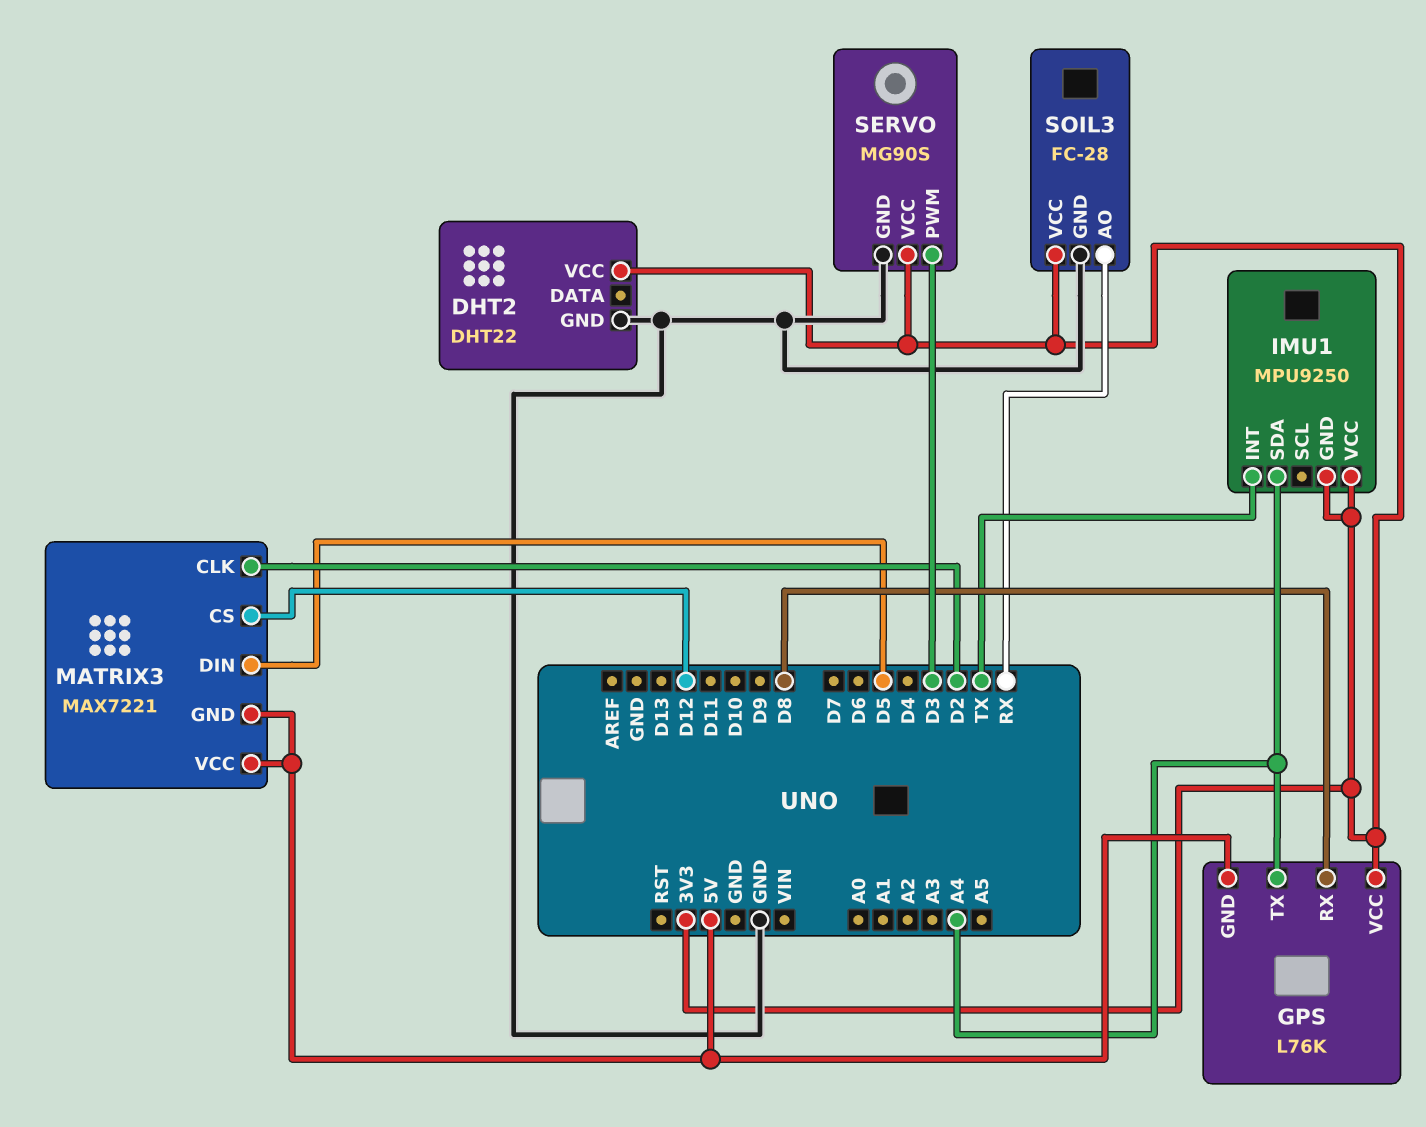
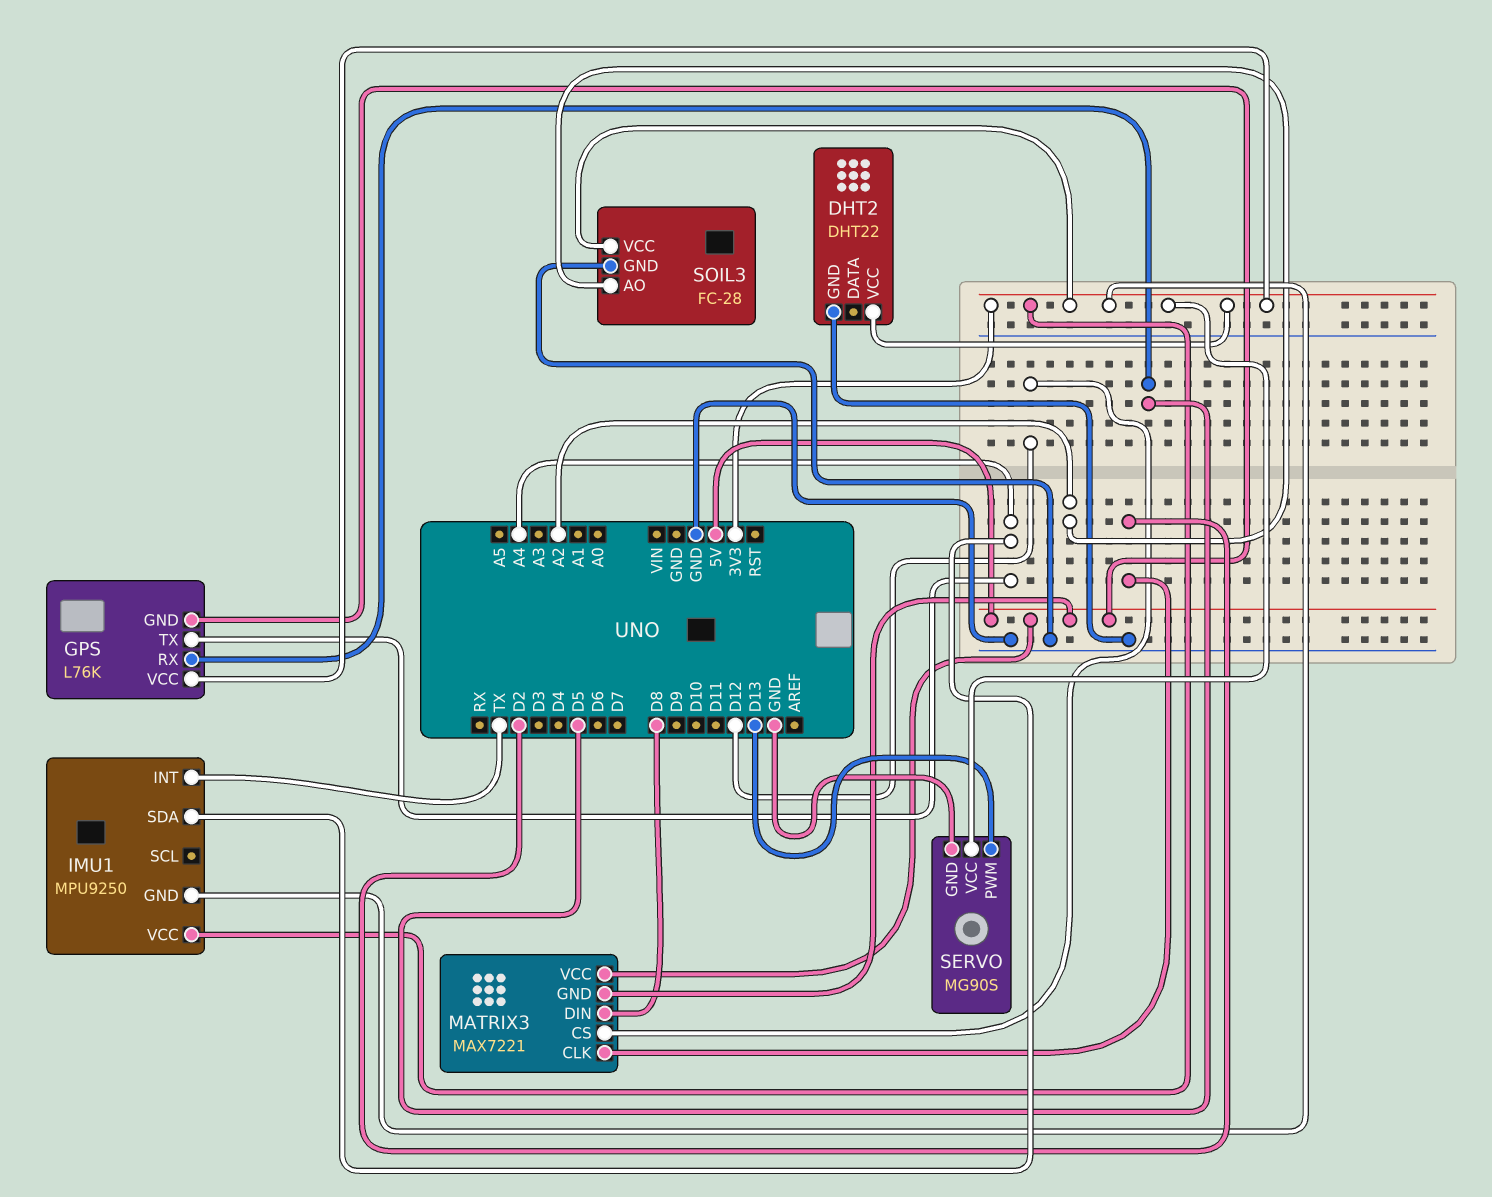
GPS pin RX: D8 -> D5
MATRIX3 pin DIN: D5 -> D8
SERVO pin PWM: D3 -> D13
SOIL3 pin AO: RX -> A2

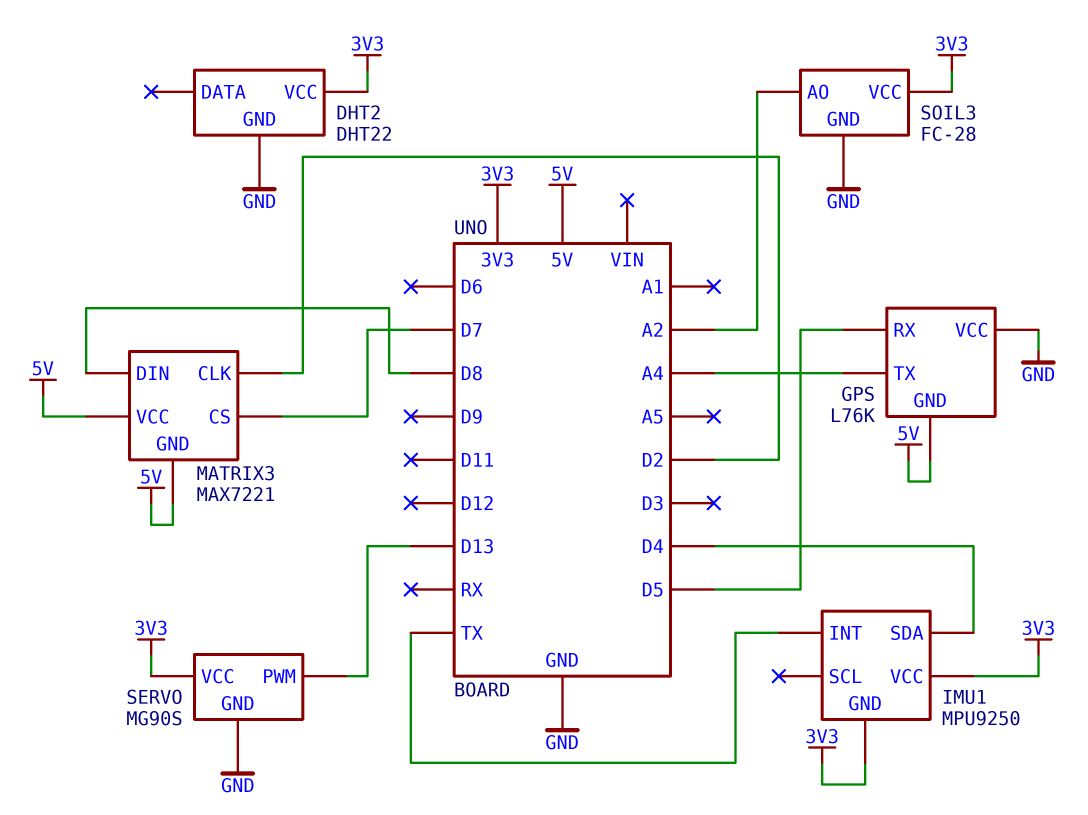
GPS pin VCC: 3V3 -> GND
IMU1 pin SDA: A4 -> D4
MATRIX3 pin CS: D12 -> D7

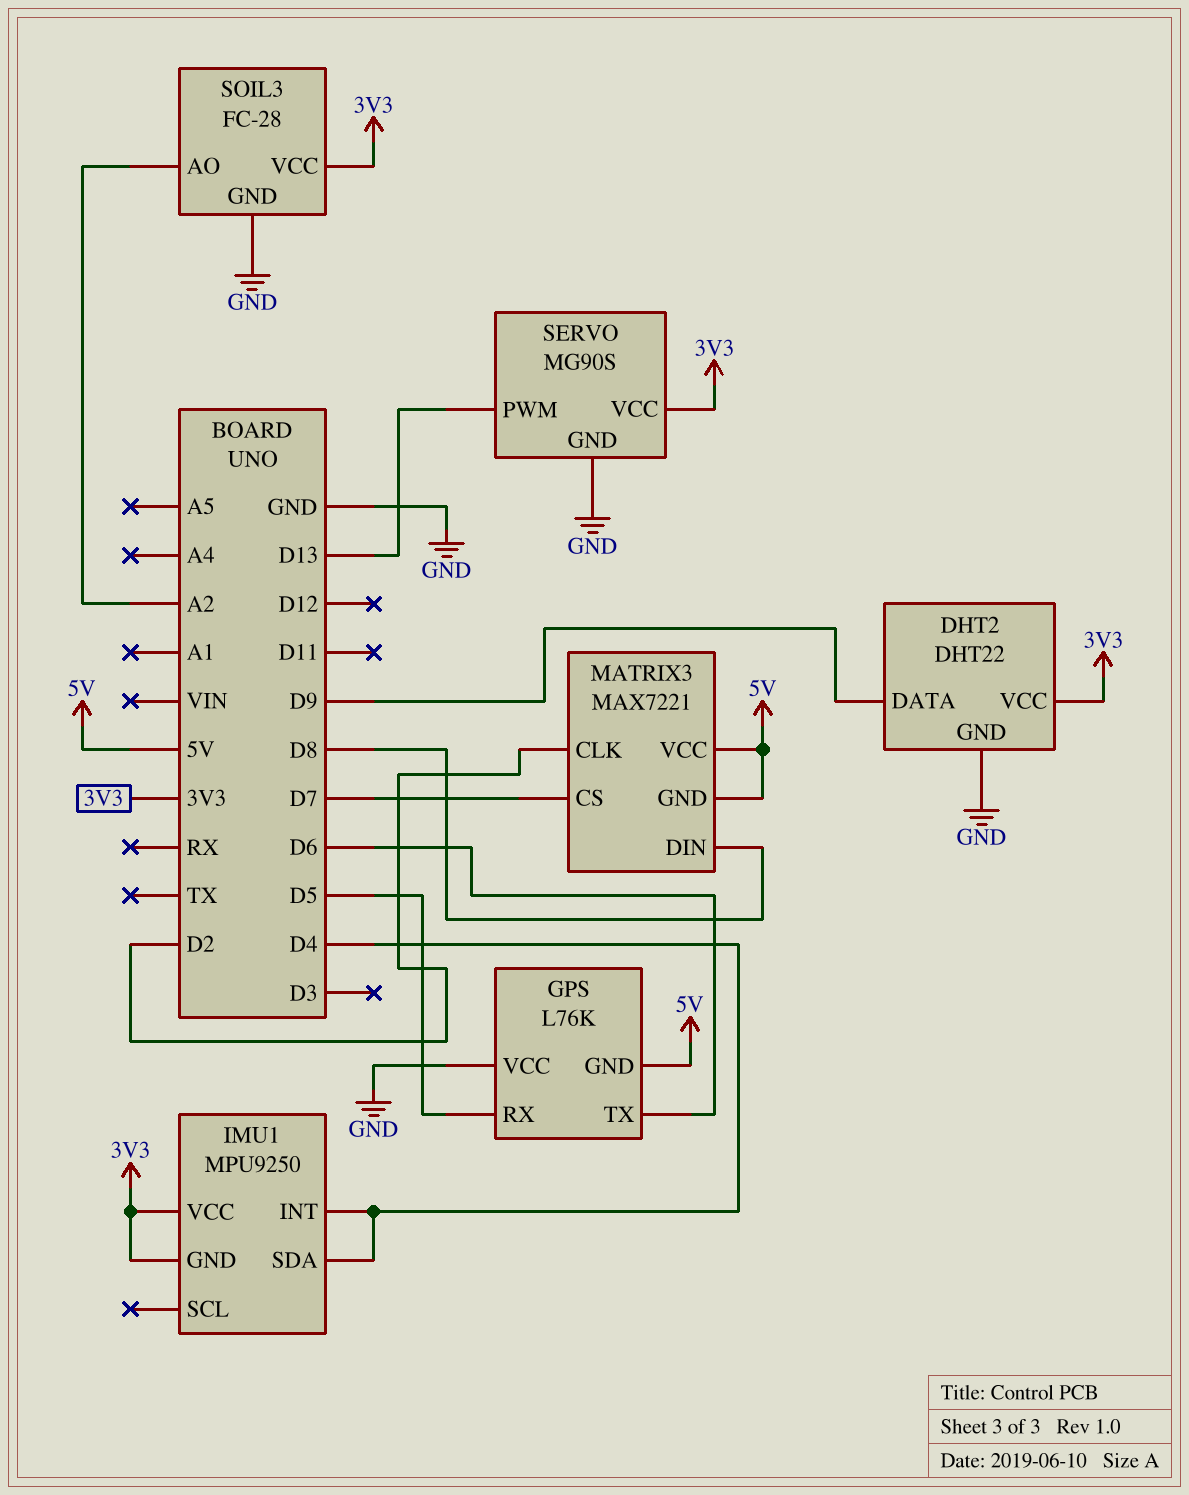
DHT2 pin DATA: none -> D9
GPS pin TX: A4 -> D6
IMU1 pin INT: TX -> D4

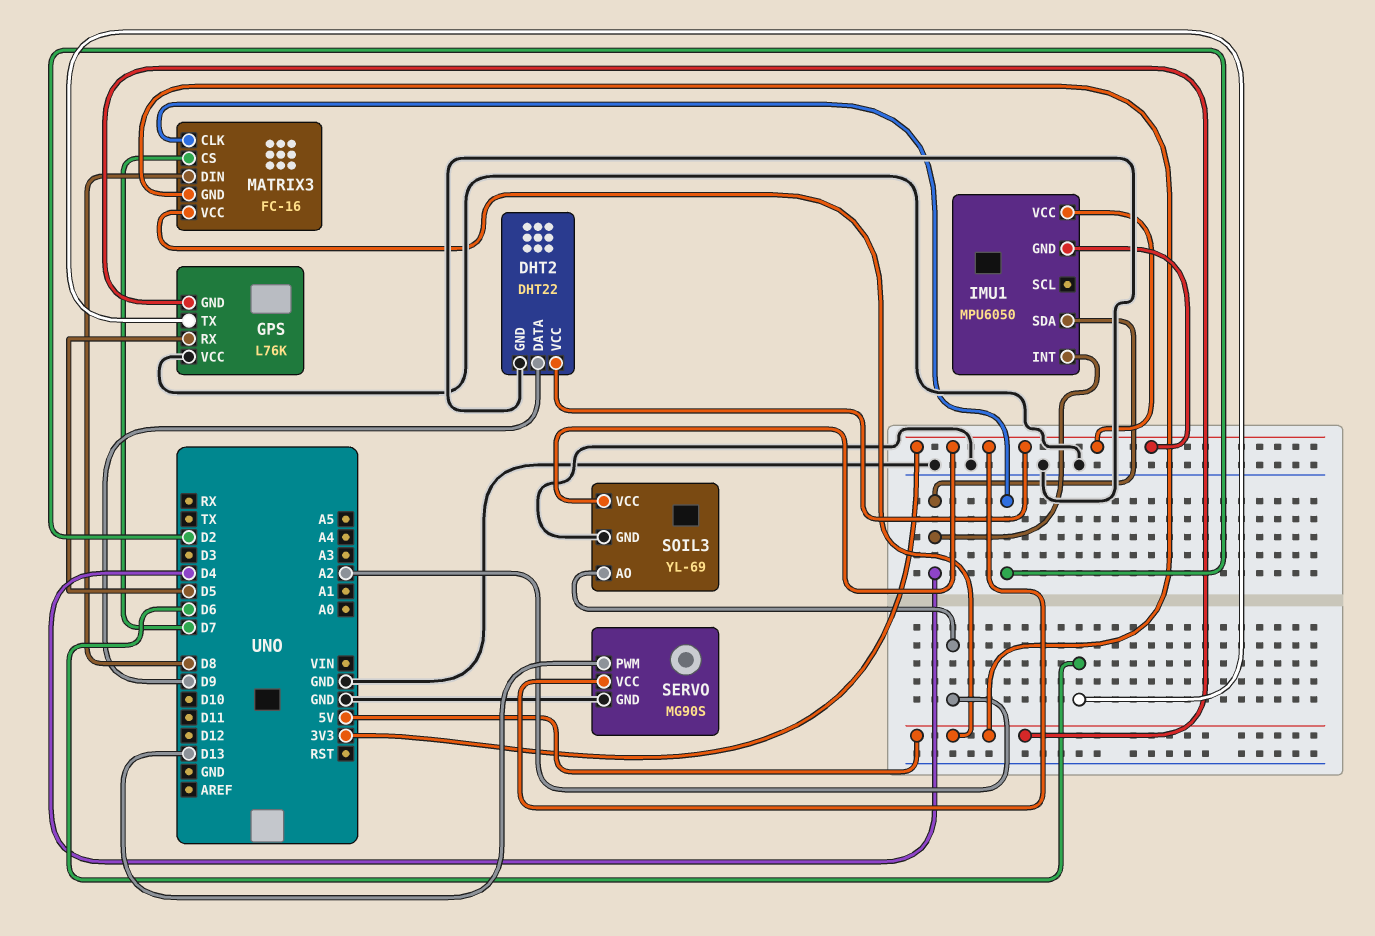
IMU1: MPU9250 -> MPU6050
MATRIX3: MAX7221 -> FC-16
SOIL3: FC-28 -> YL-69

